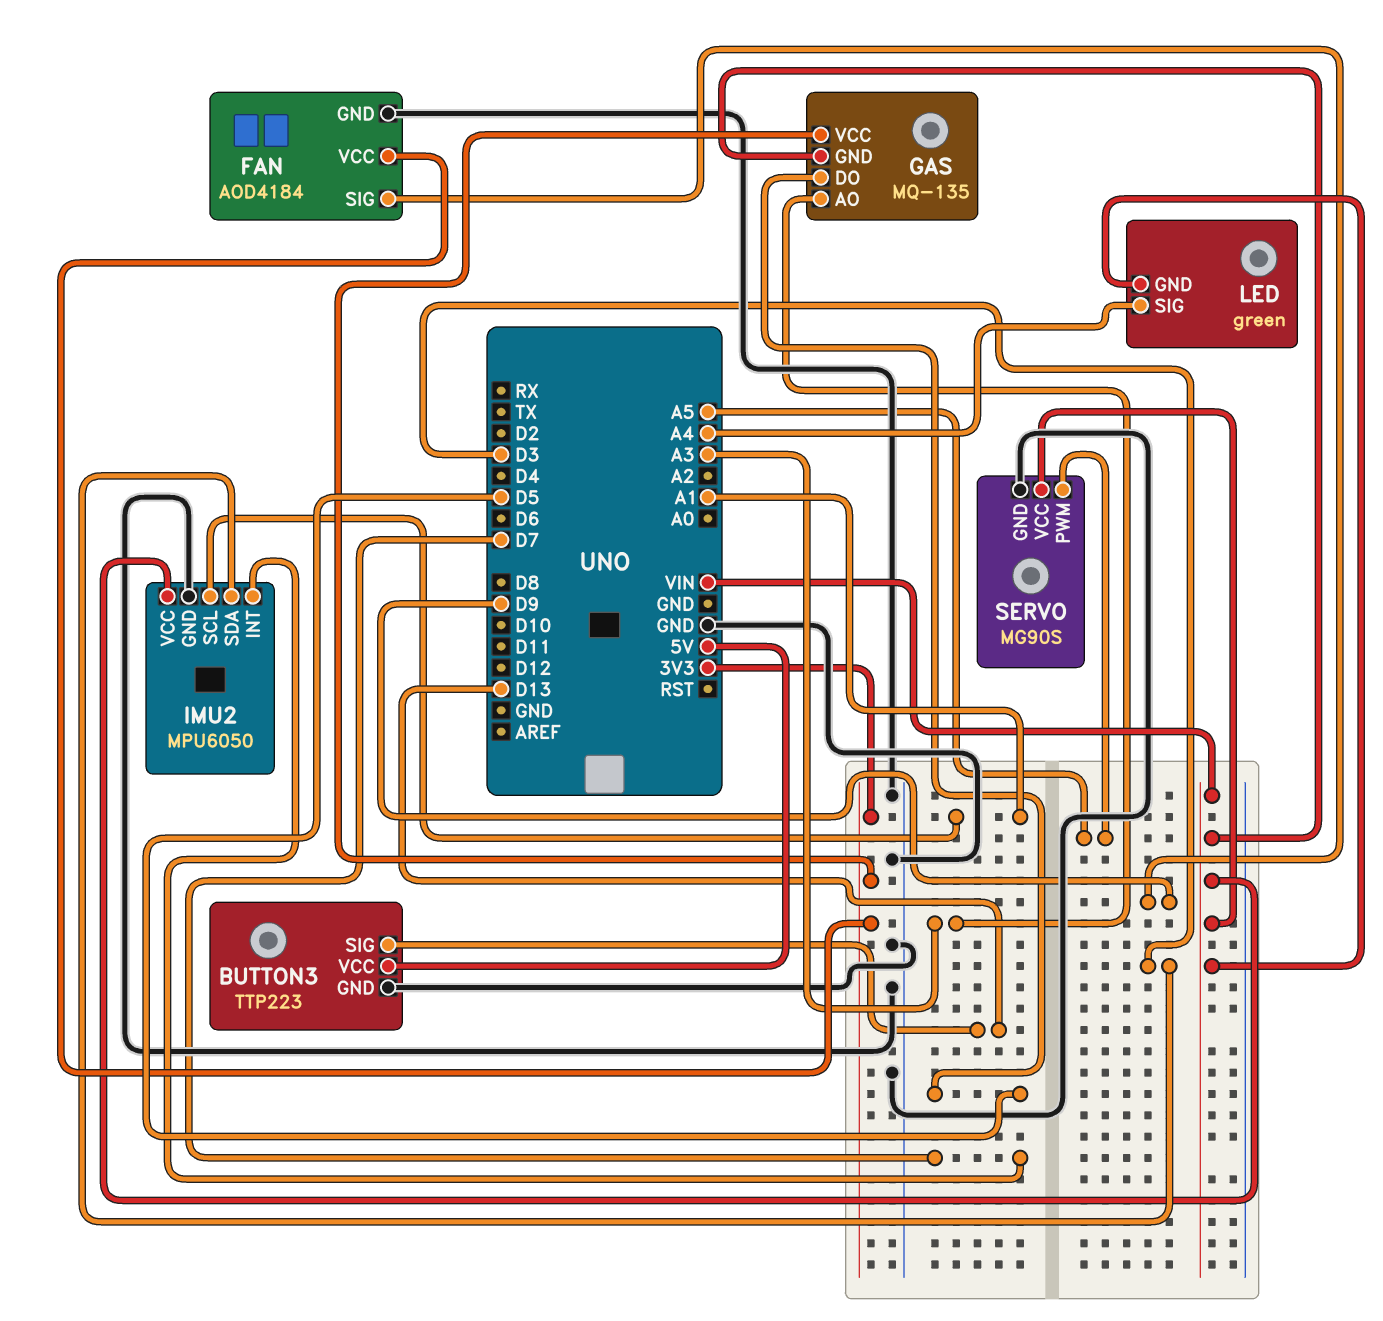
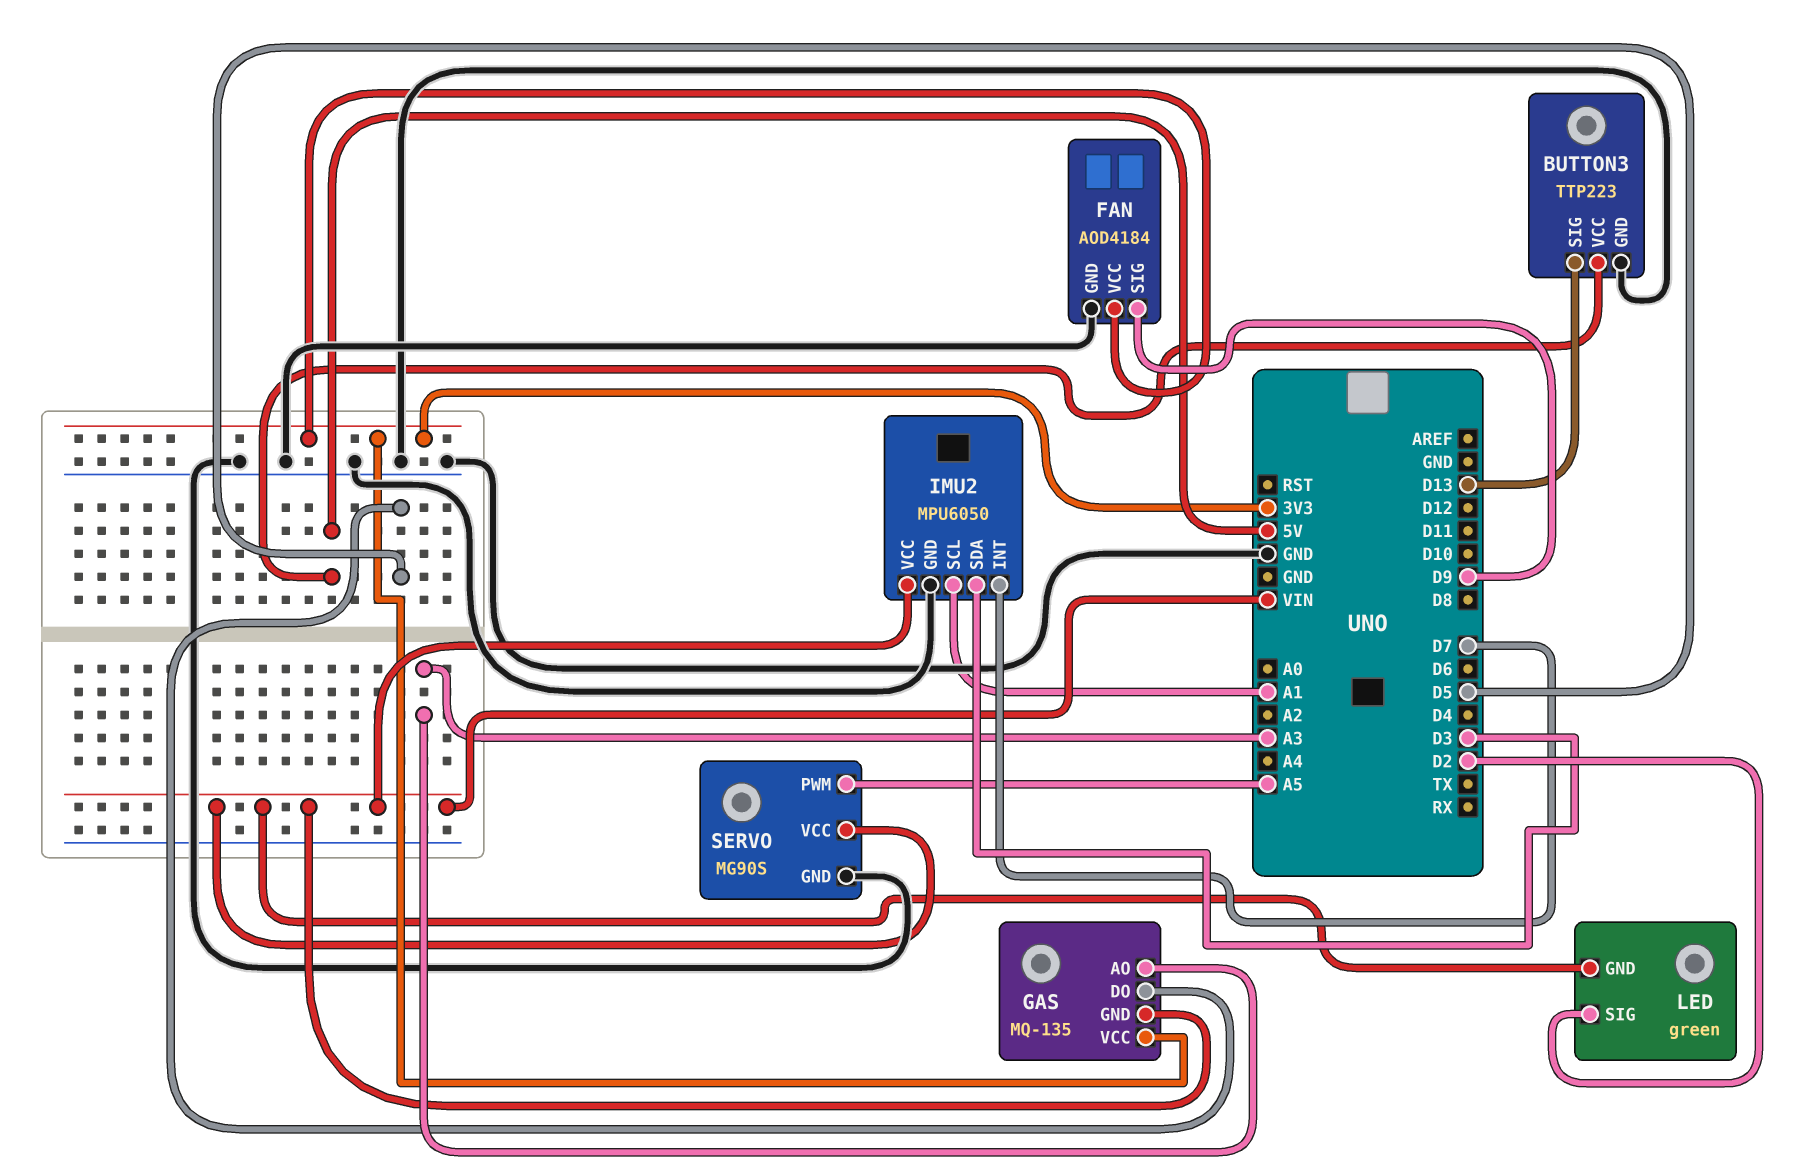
LED pin SIG: A4 -> D2

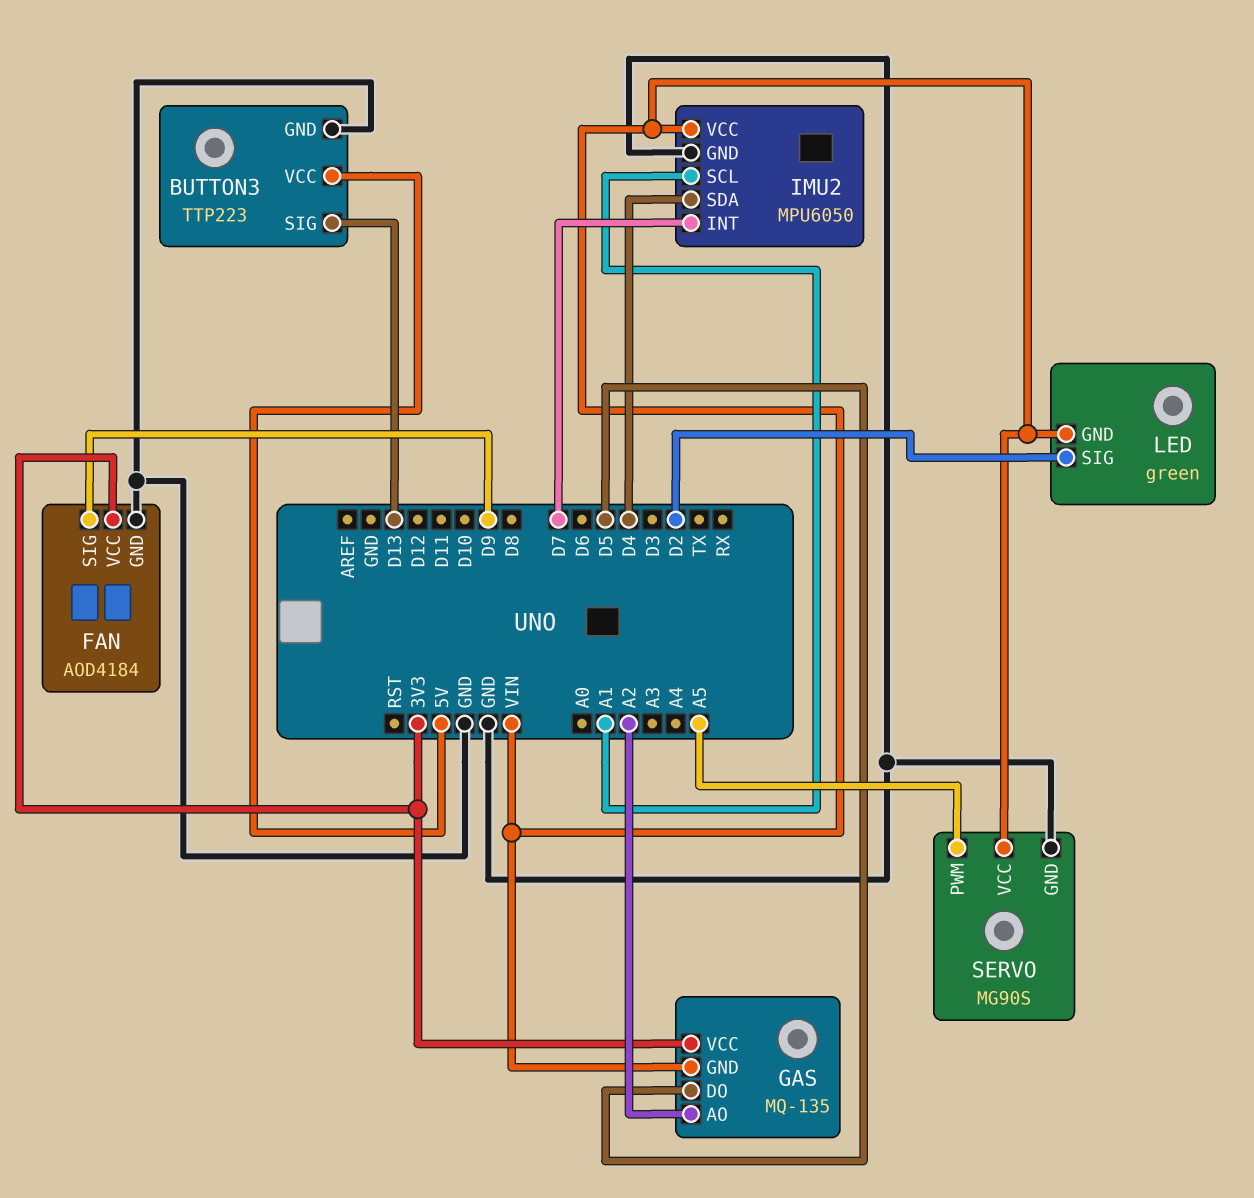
GAS pin AO: A3 -> A2
IMU2 pin SDA: D3 -> D4

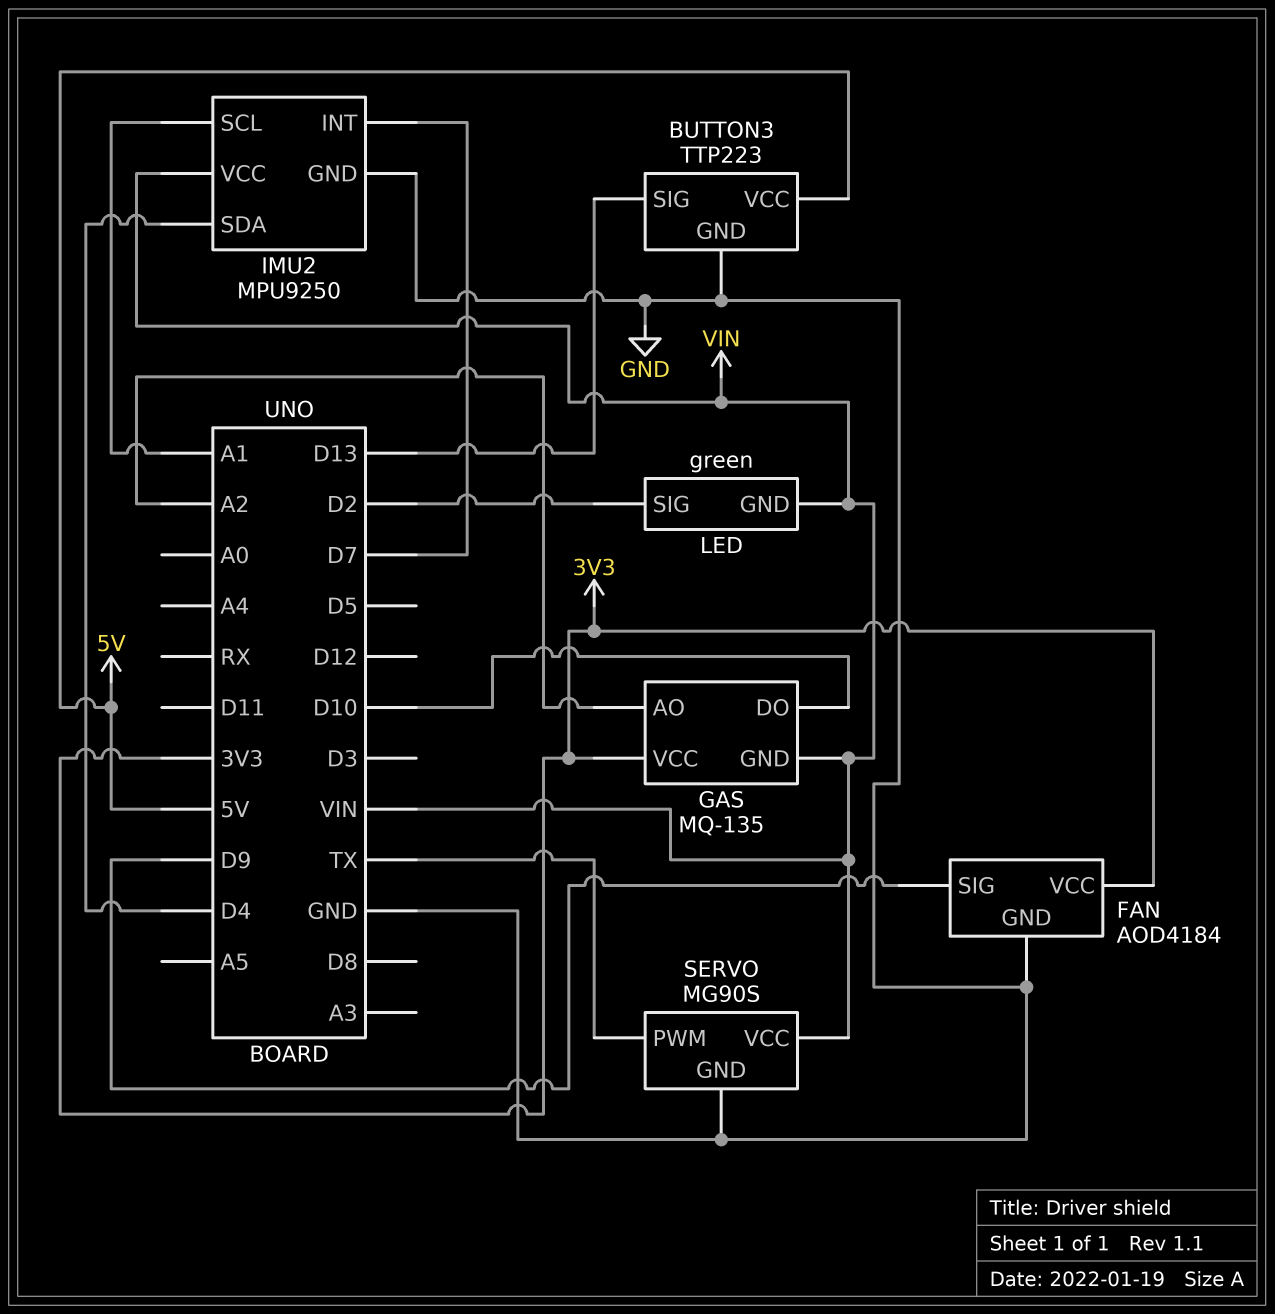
GAS pin DO: D5 -> D10
IMU2: MPU6050 -> MPU9250
SERVO pin PWM: A5 -> TX

